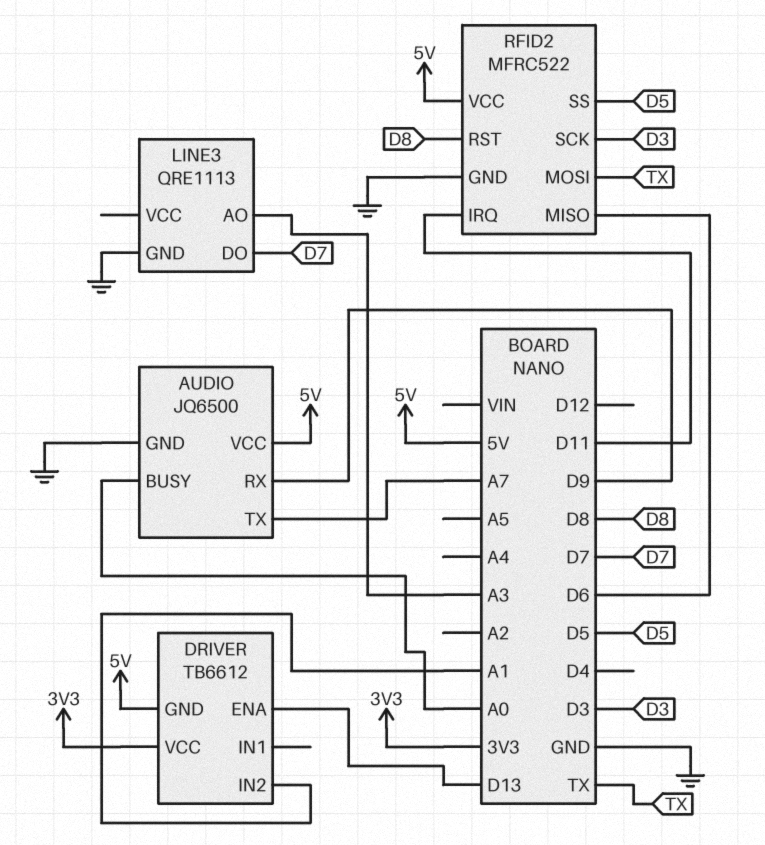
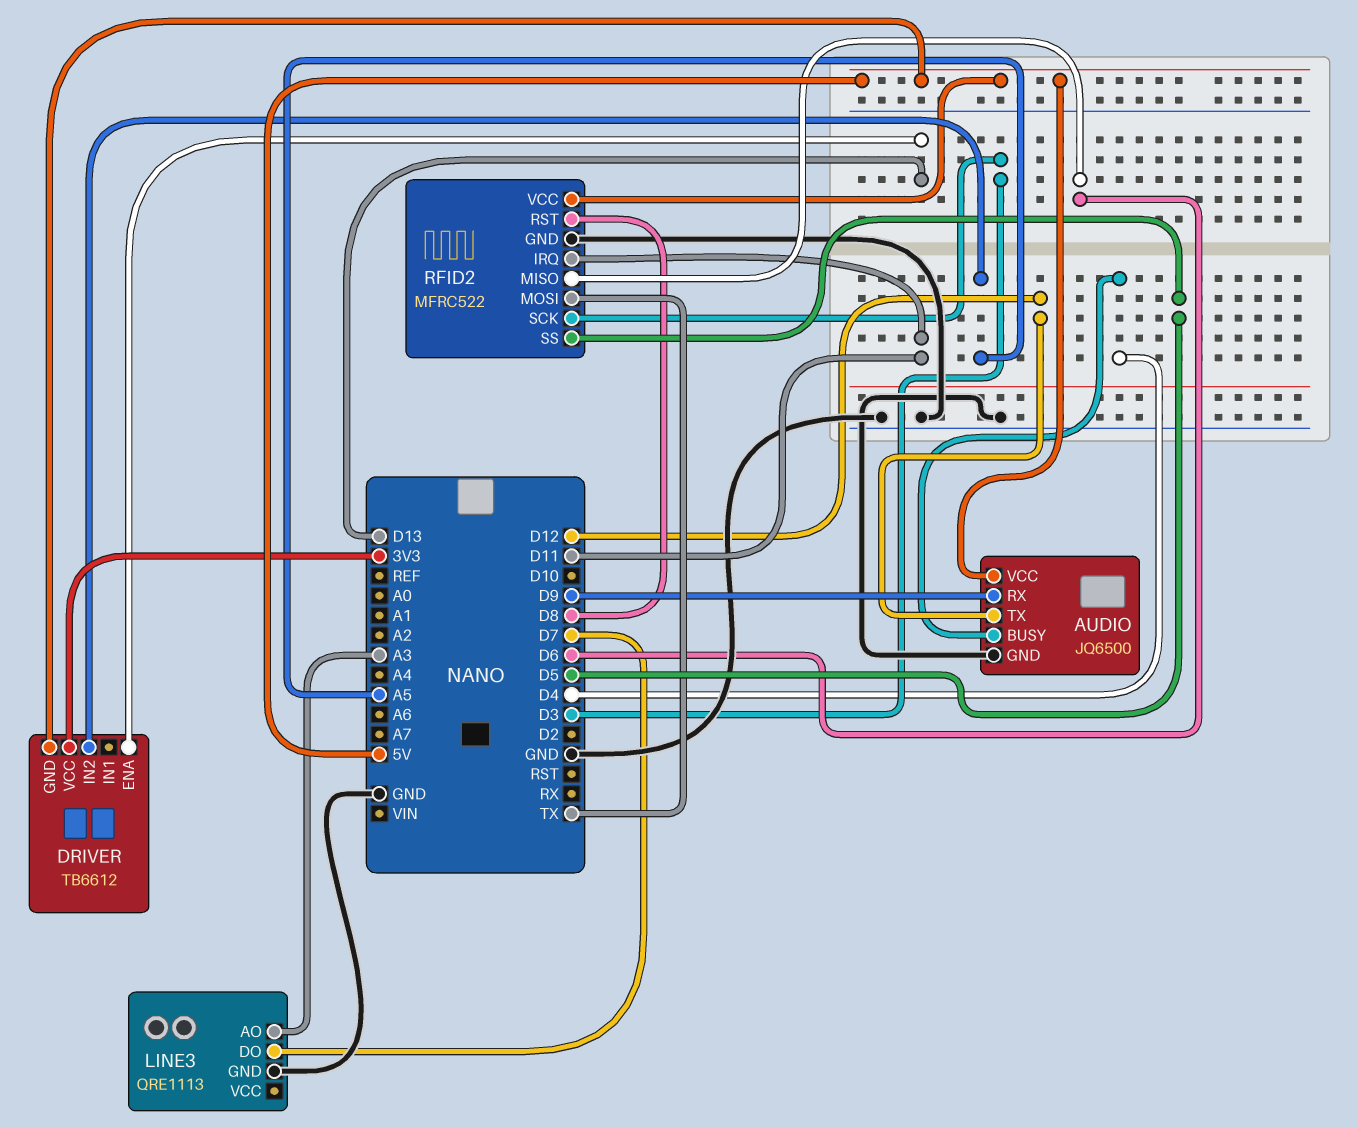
AUDIO pin BUSY: A0 -> D4
AUDIO pin TX: A7 -> D12
DRIVER pin IN2: A1 -> A5

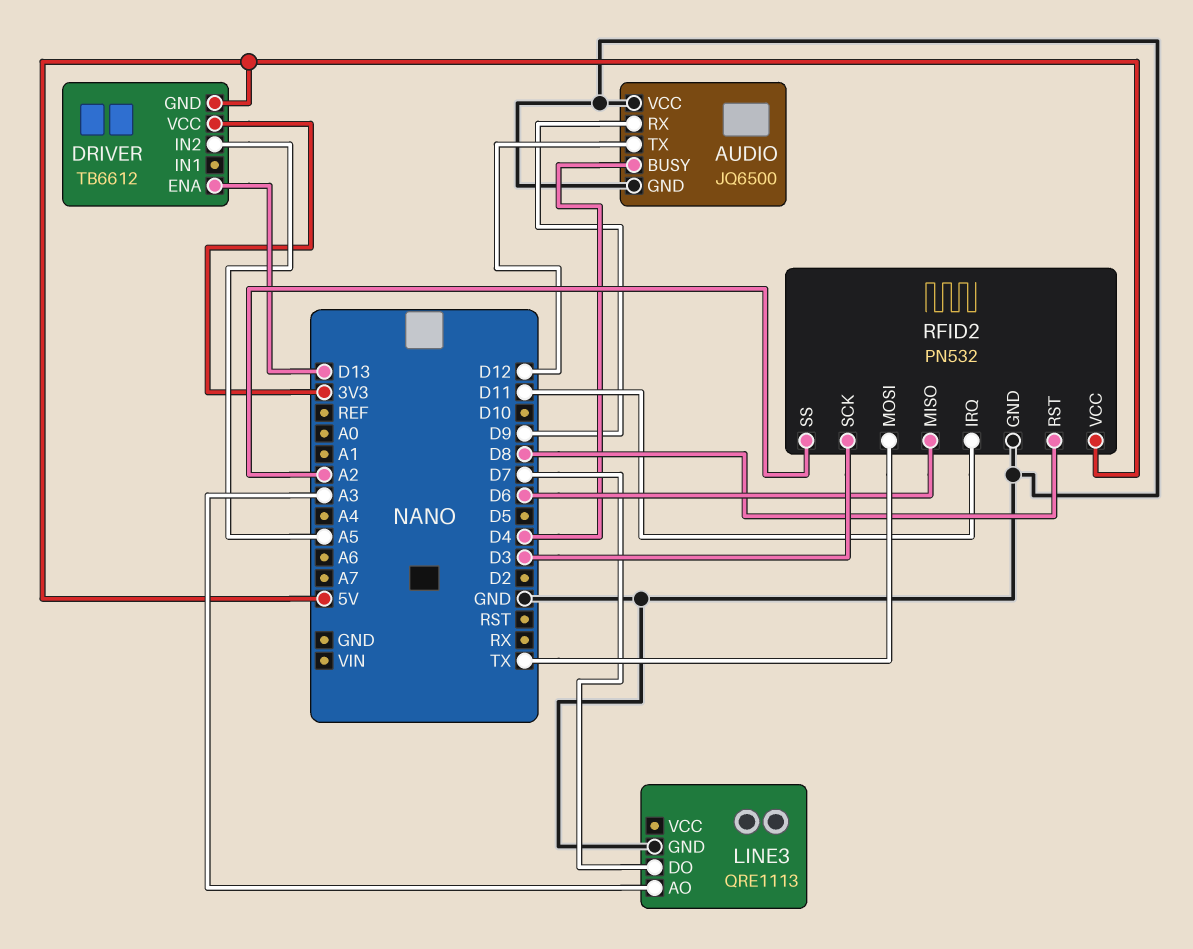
AUDIO pin VCC: 5V -> GND
RFID2: MFRC522 -> PN532
RFID2 pin SS: D5 -> A2

